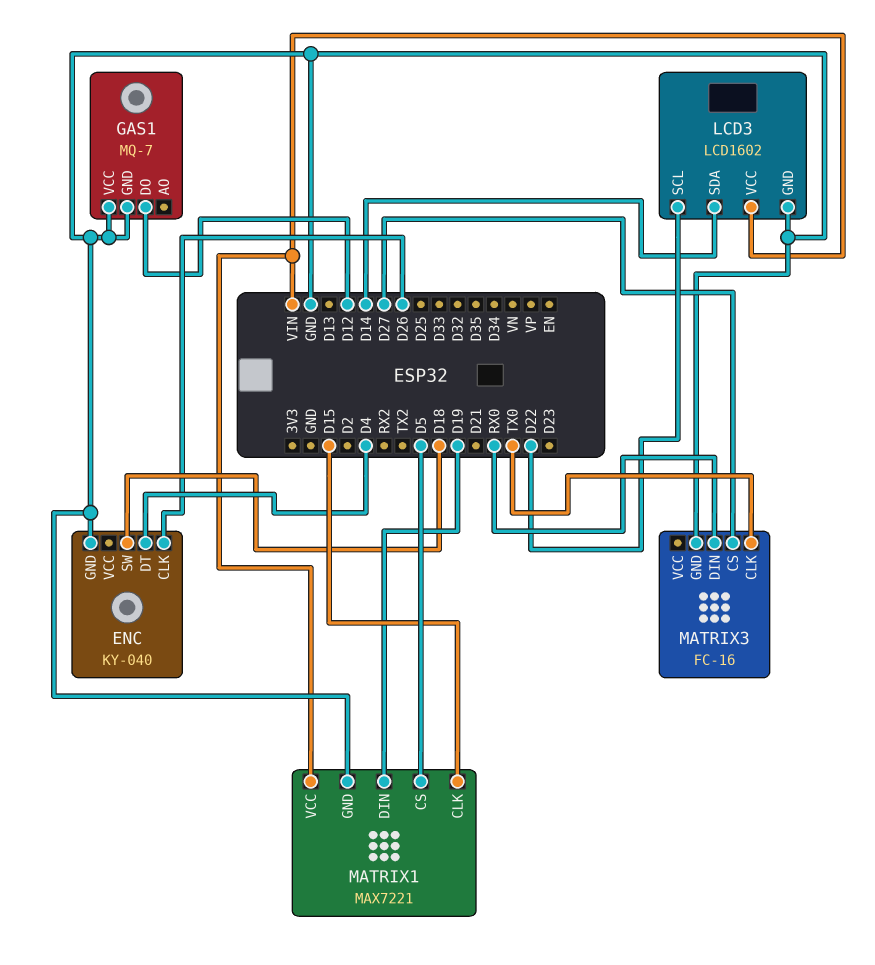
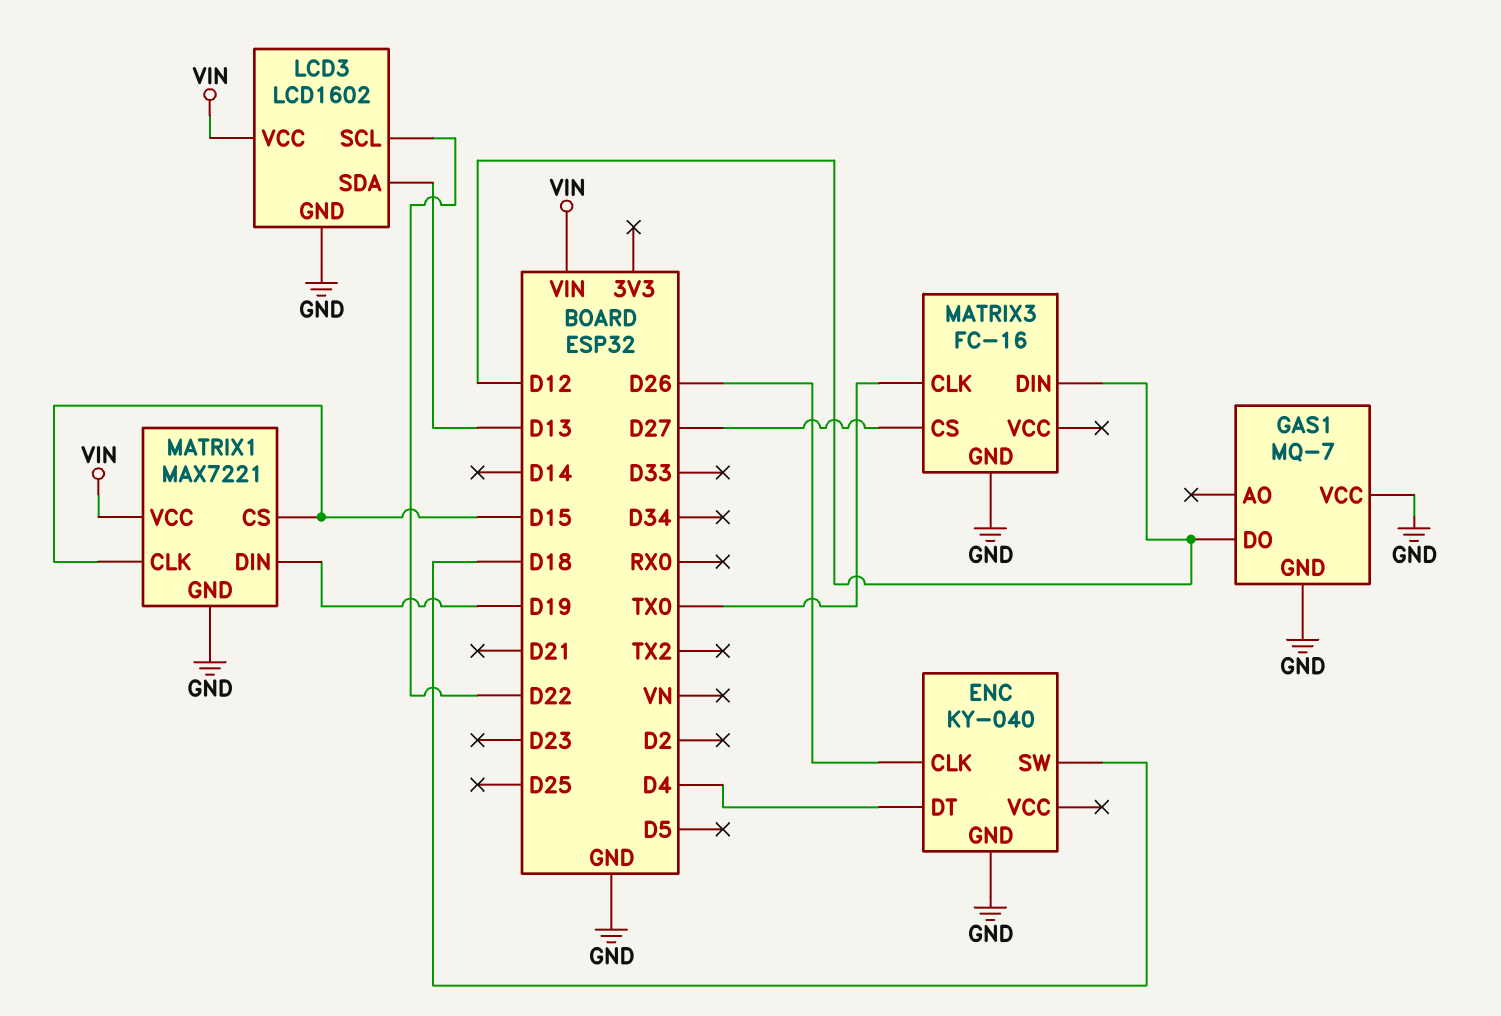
LCD3 pin SDA: D14 -> D13
MATRIX1 pin CS: D5 -> D15
MATRIX3 pin DIN: RX0 -> D12

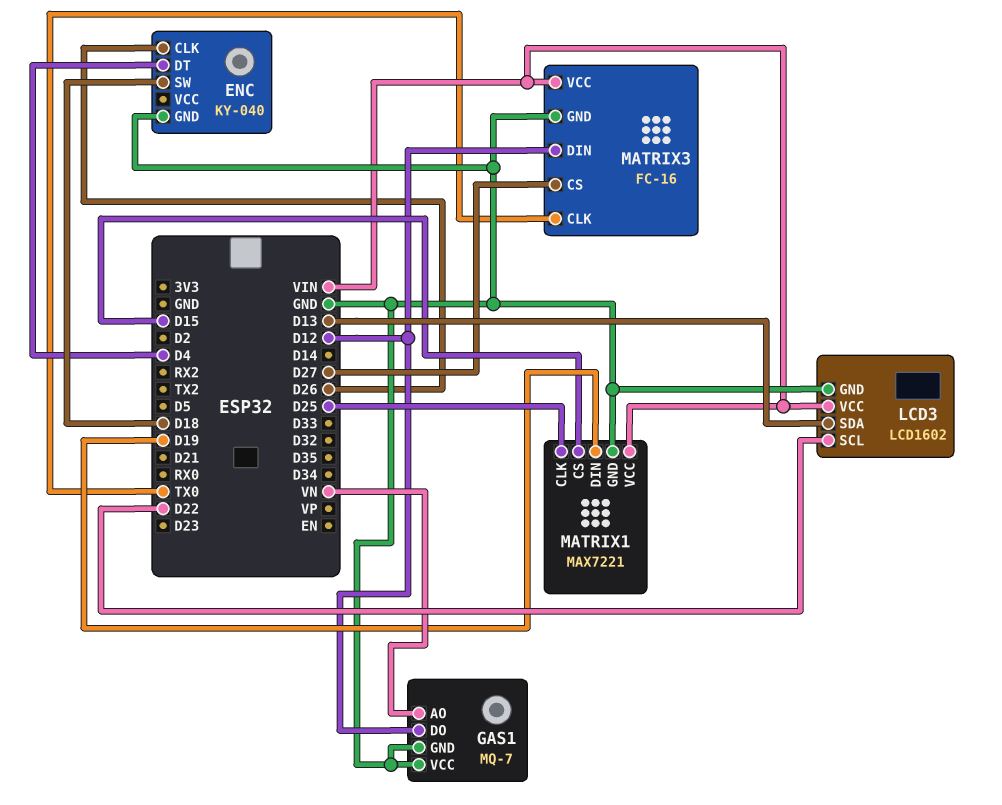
GAS1 pin AO: none -> VN
MATRIX1 pin CLK: D15 -> D25
MATRIX3 pin VCC: none -> VIN

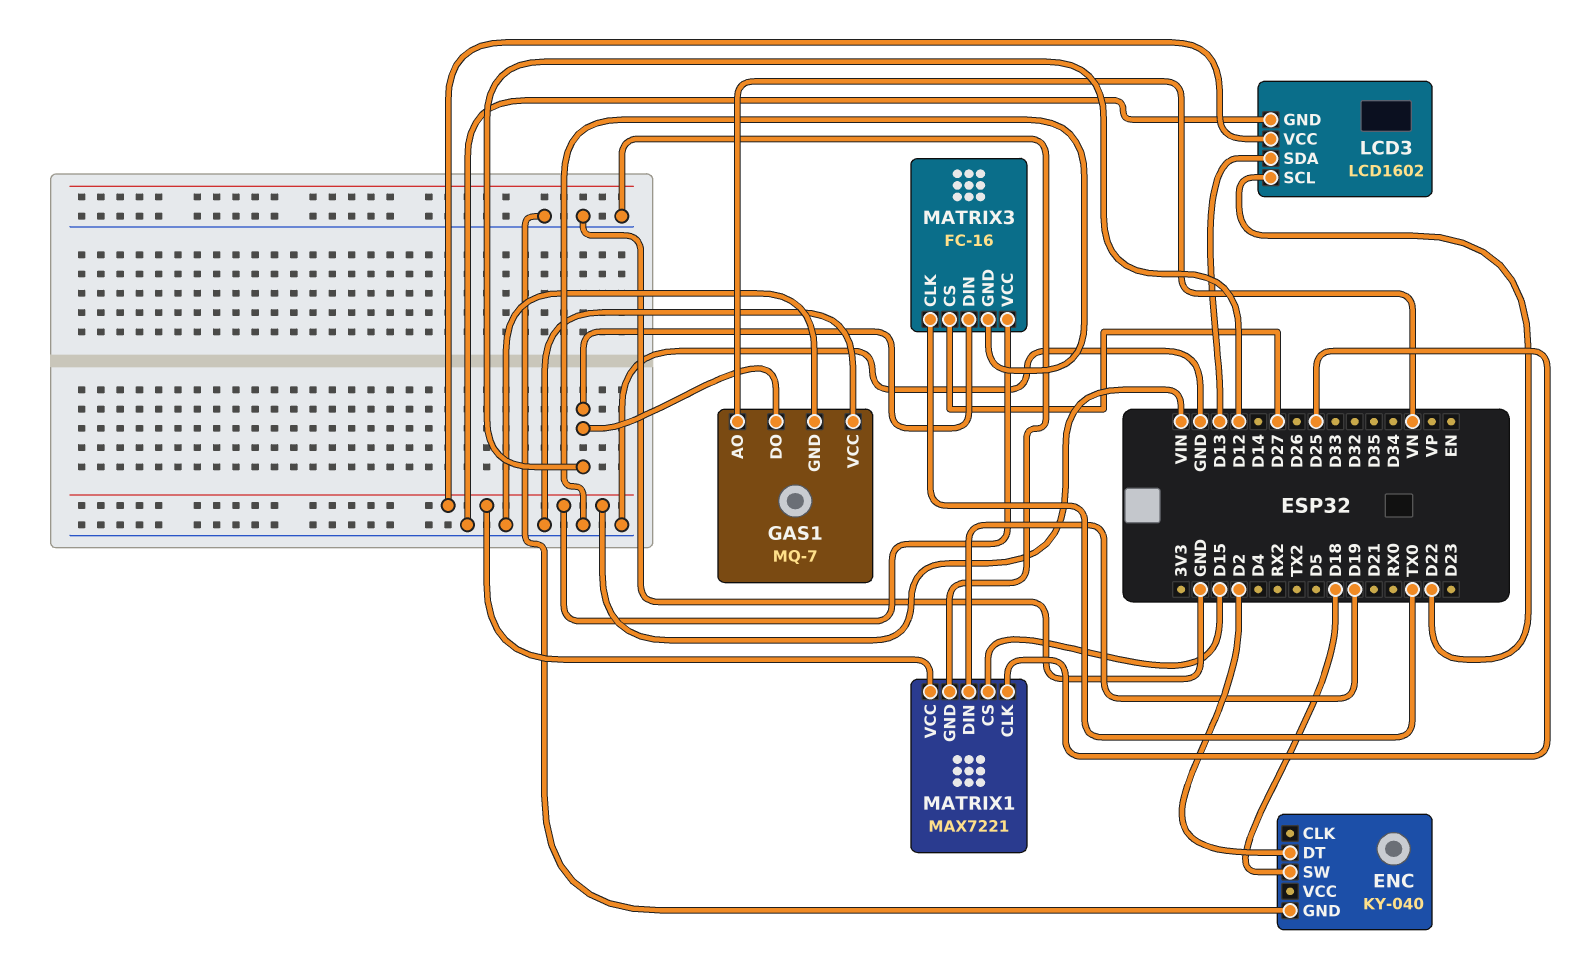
ENC pin CLK: D26 -> none
ENC pin DT: D4 -> D2

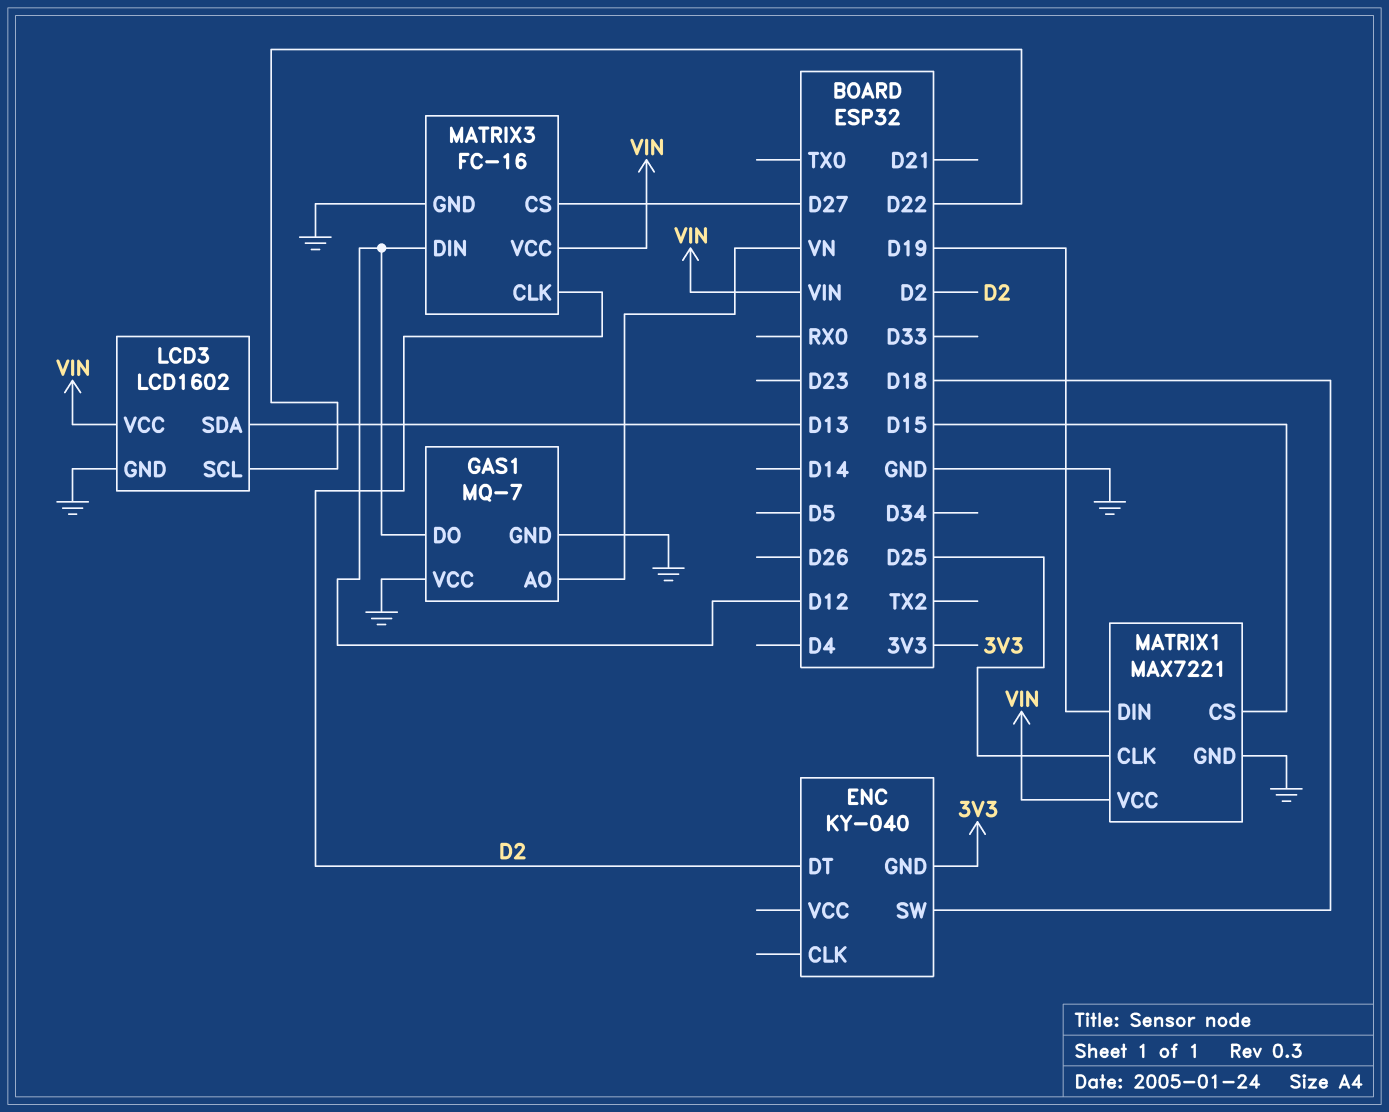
ENC pin GND: GND -> 3V3
MATRIX3 pin CLK: TX0 -> D2

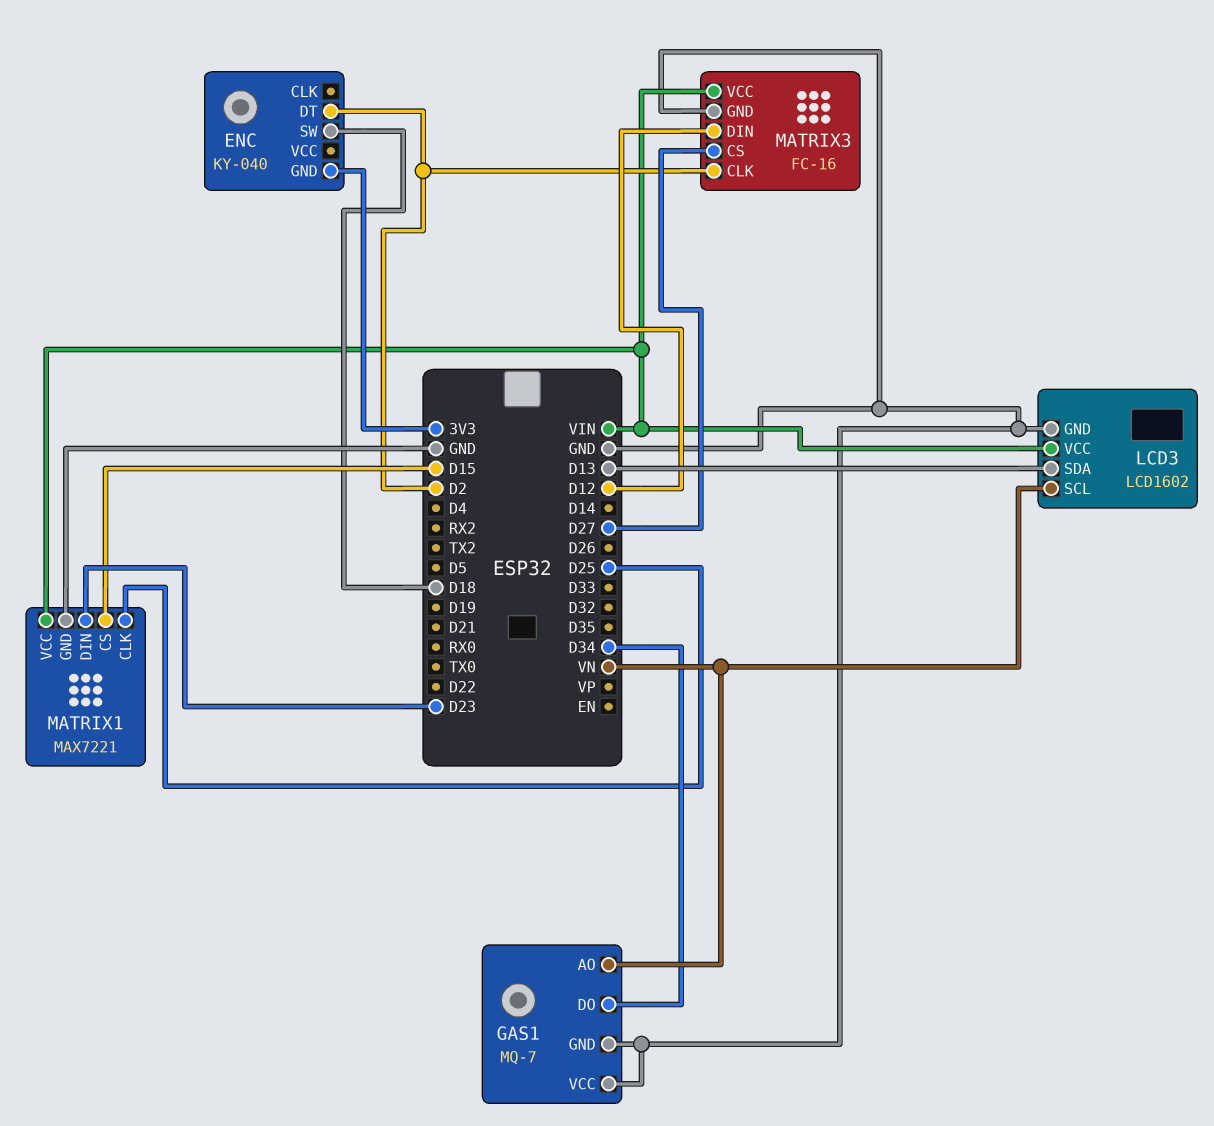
GAS1 pin DO: D12 -> D34
LCD3 pin SCL: D22 -> VN
MATRIX1 pin DIN: D19 -> D23

